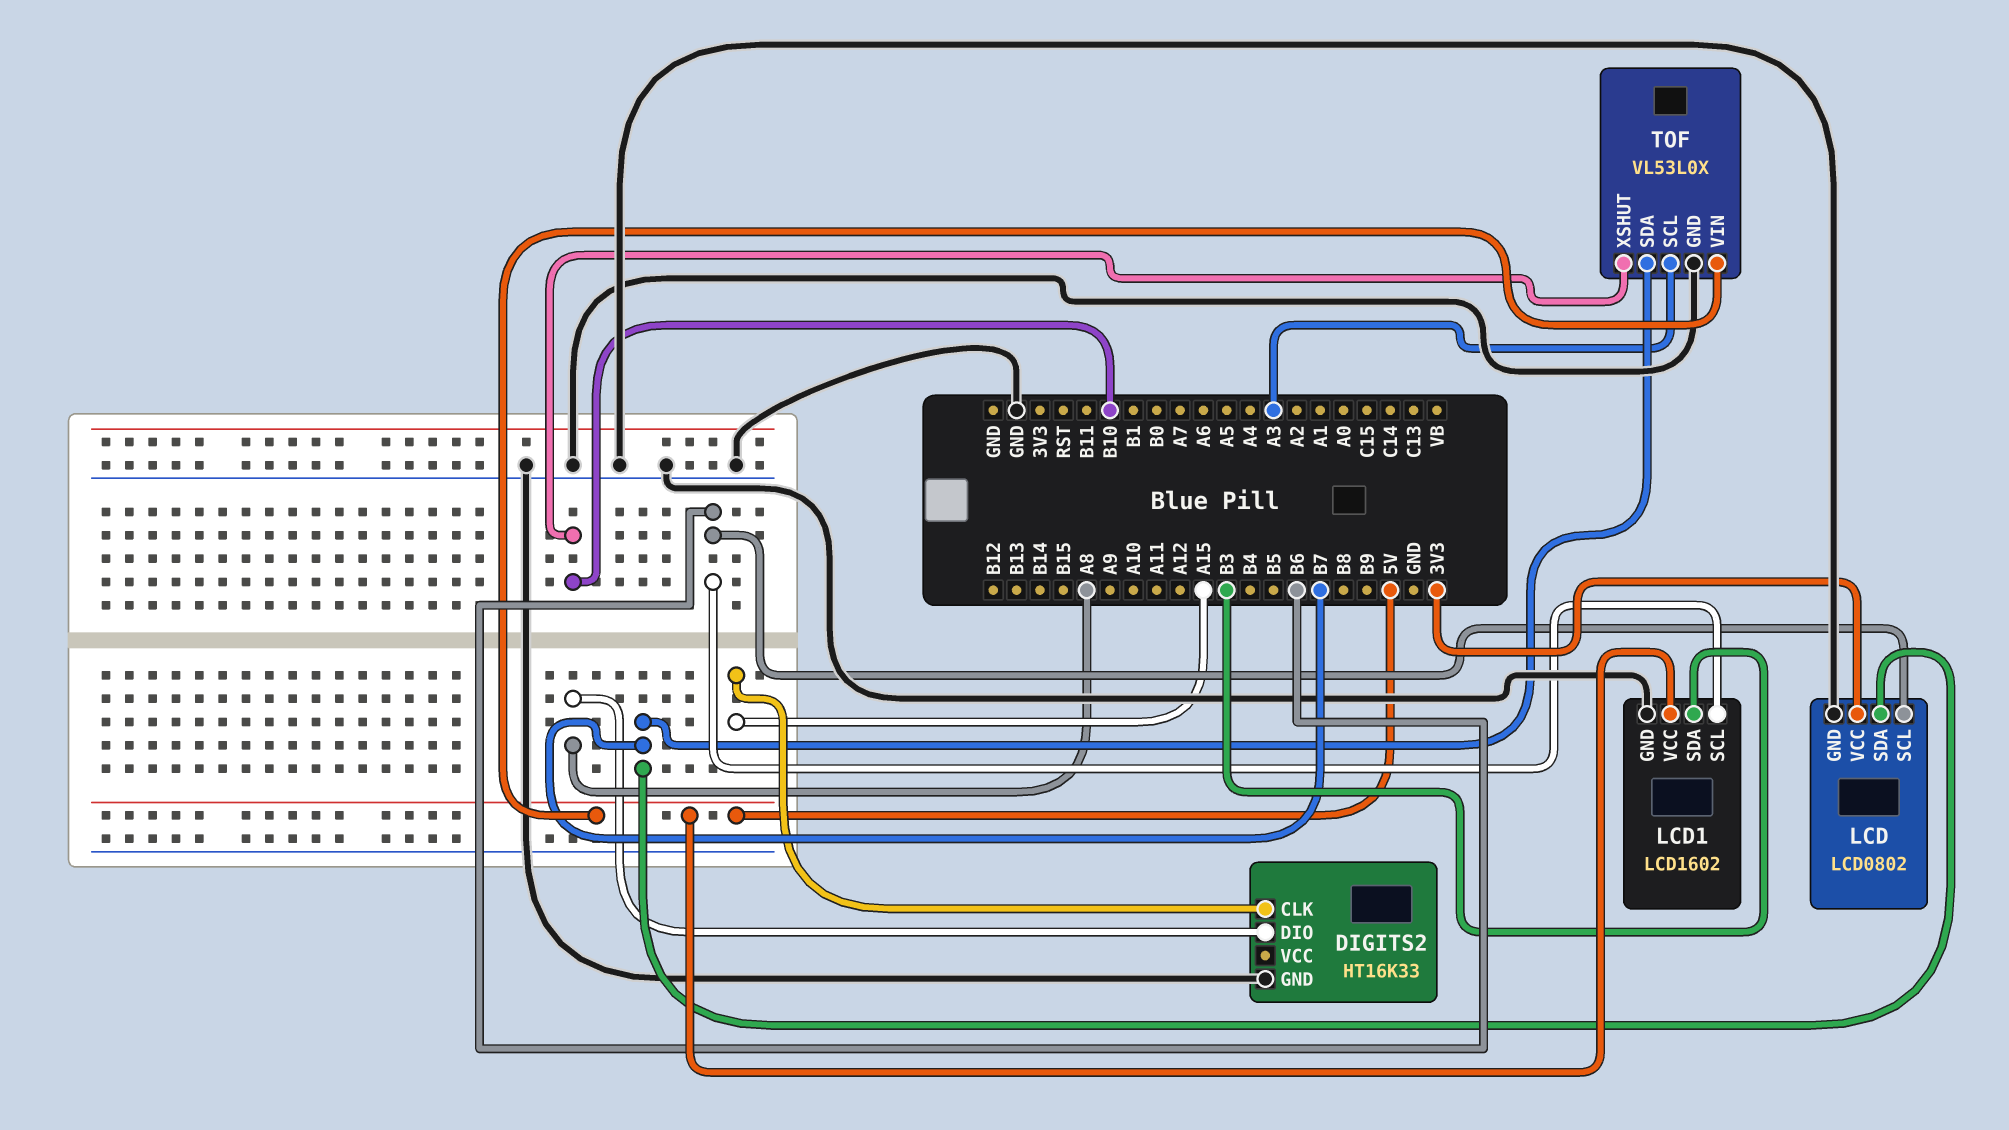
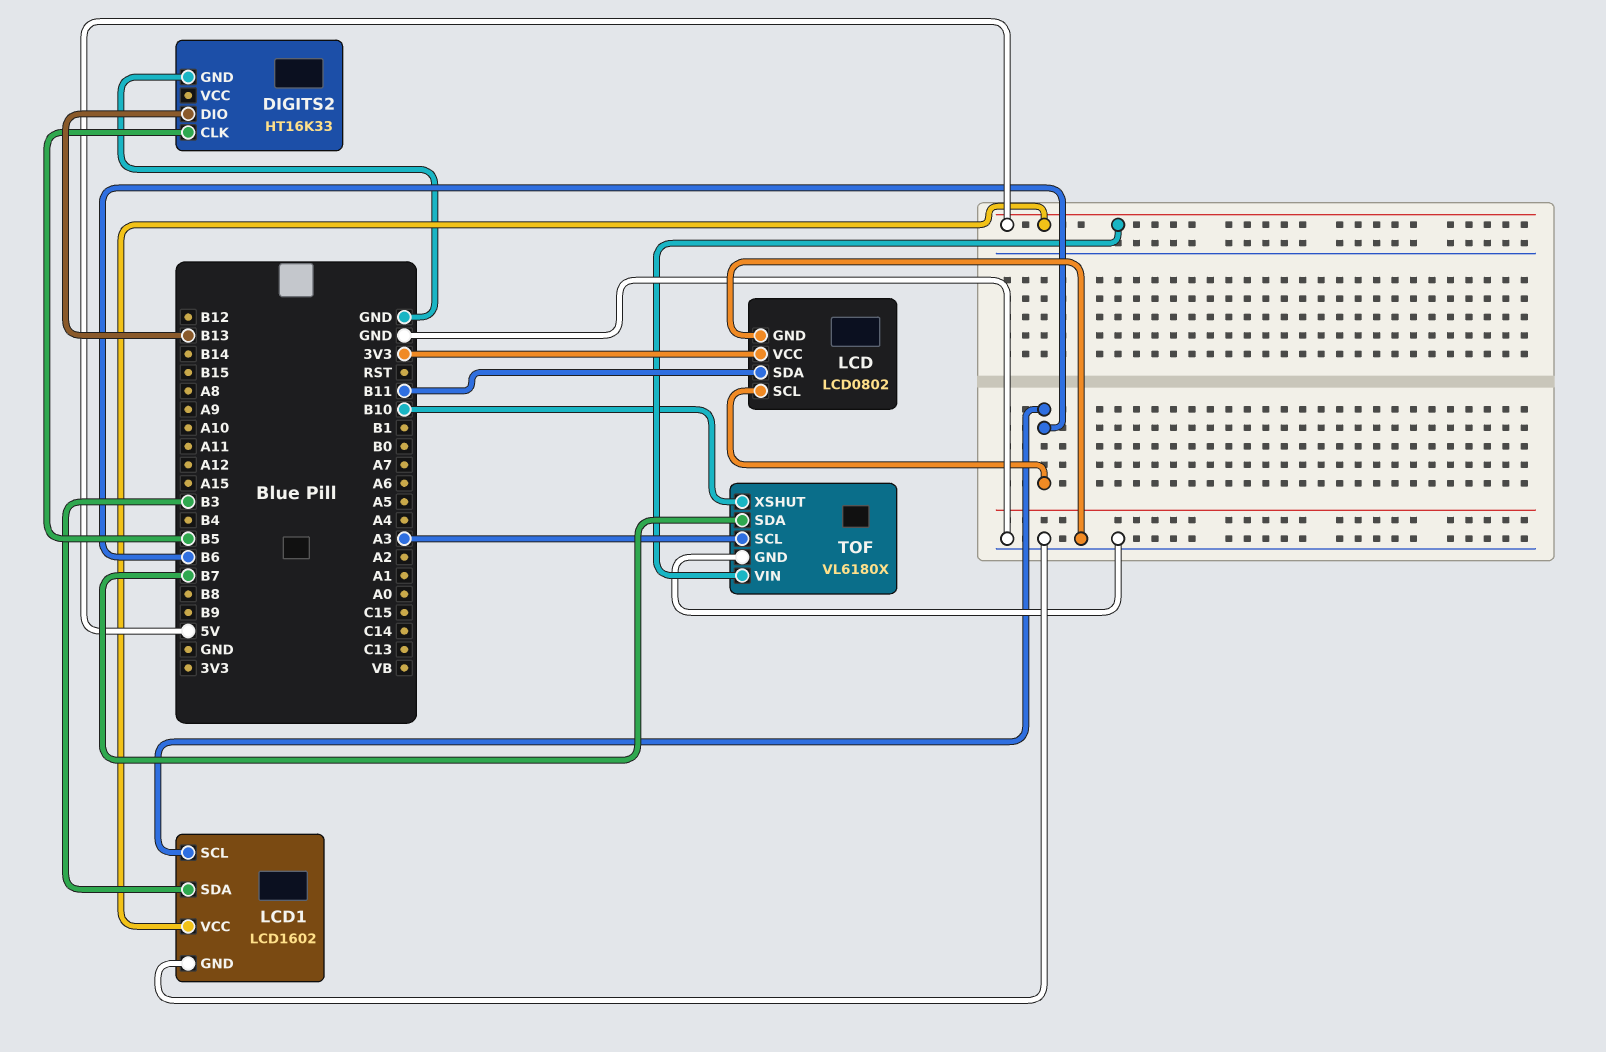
DIGITS2 pin CLK: A15 -> B5
DIGITS2 pin DIO: A8 -> B13
LCD pin SDA: B7 -> B11
TOF: VL53L0X -> VL6180X

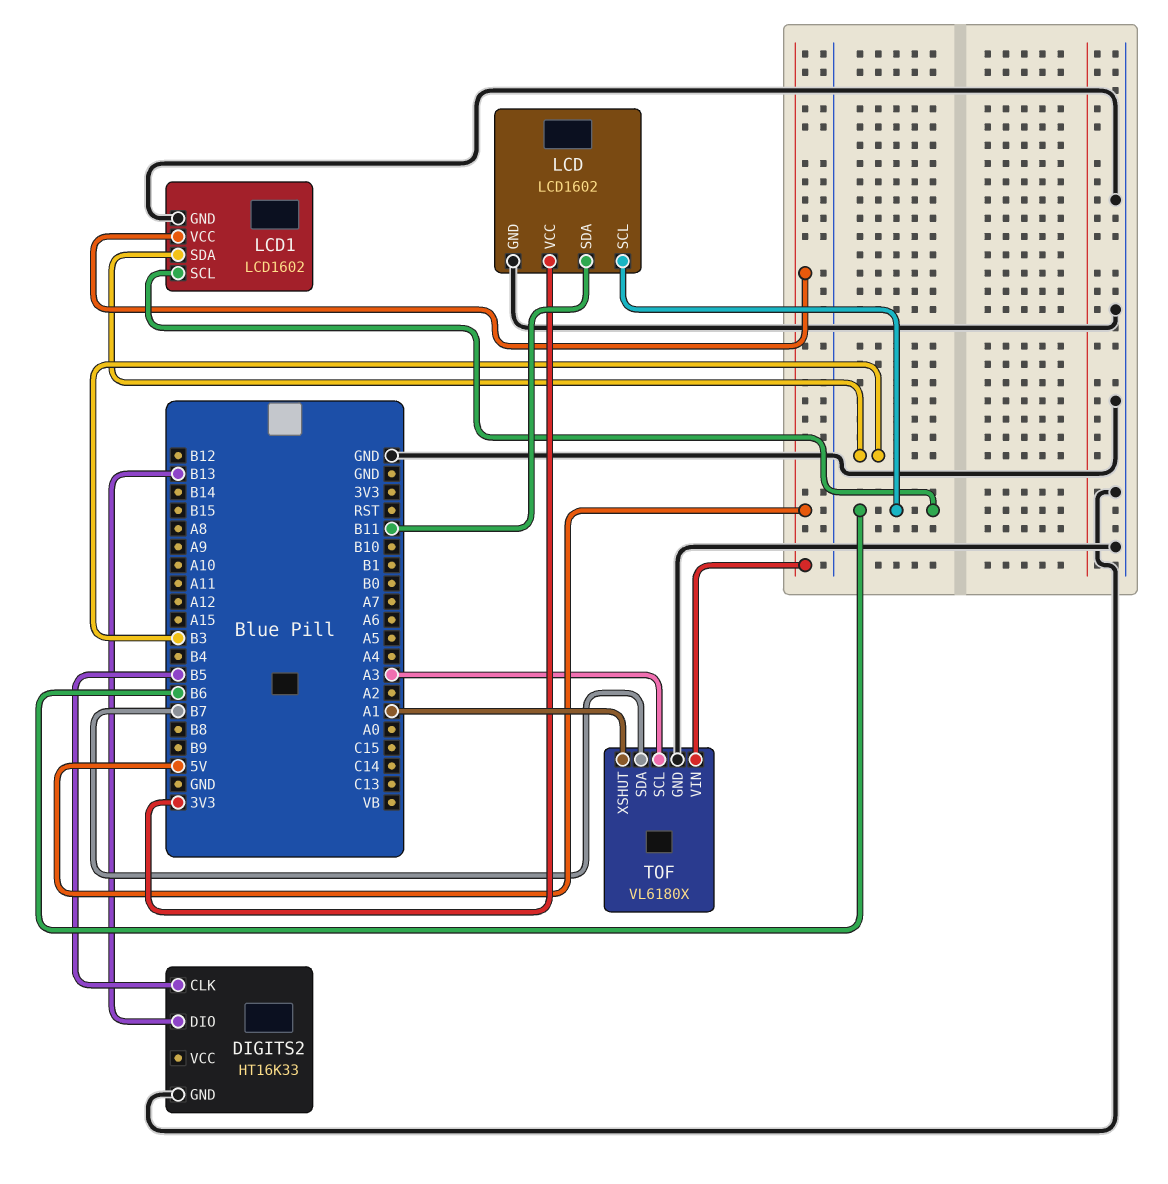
LCD: LCD0802 -> LCD1602
TOF pin XSHUT: B10 -> A1

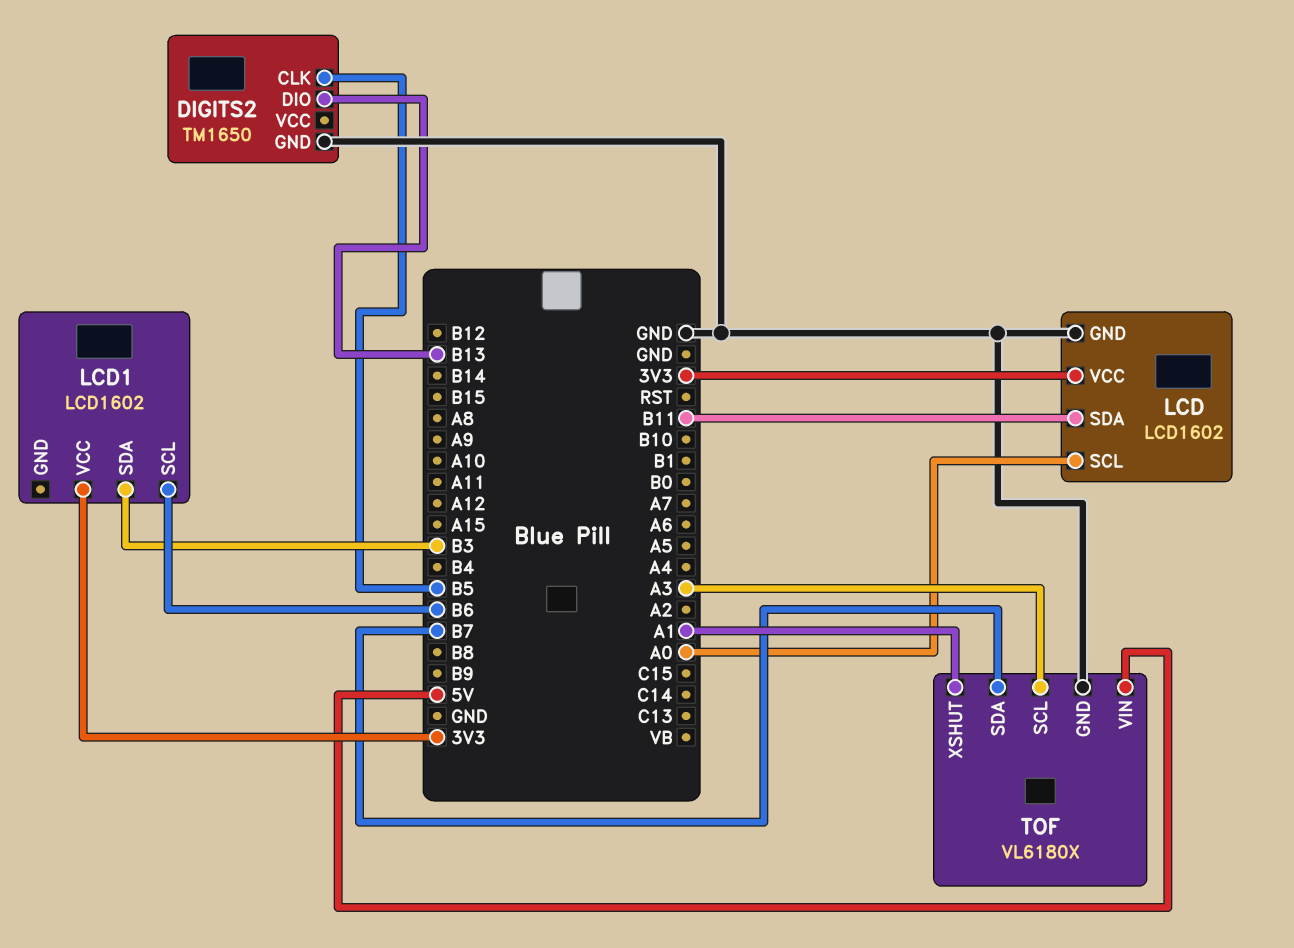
DIGITS2: HT16K33 -> TM1650
LCD pin SCL: B6 -> A0
LCD1 pin GND: GND -> none
LCD1 pin VCC: 5V -> 3V3

